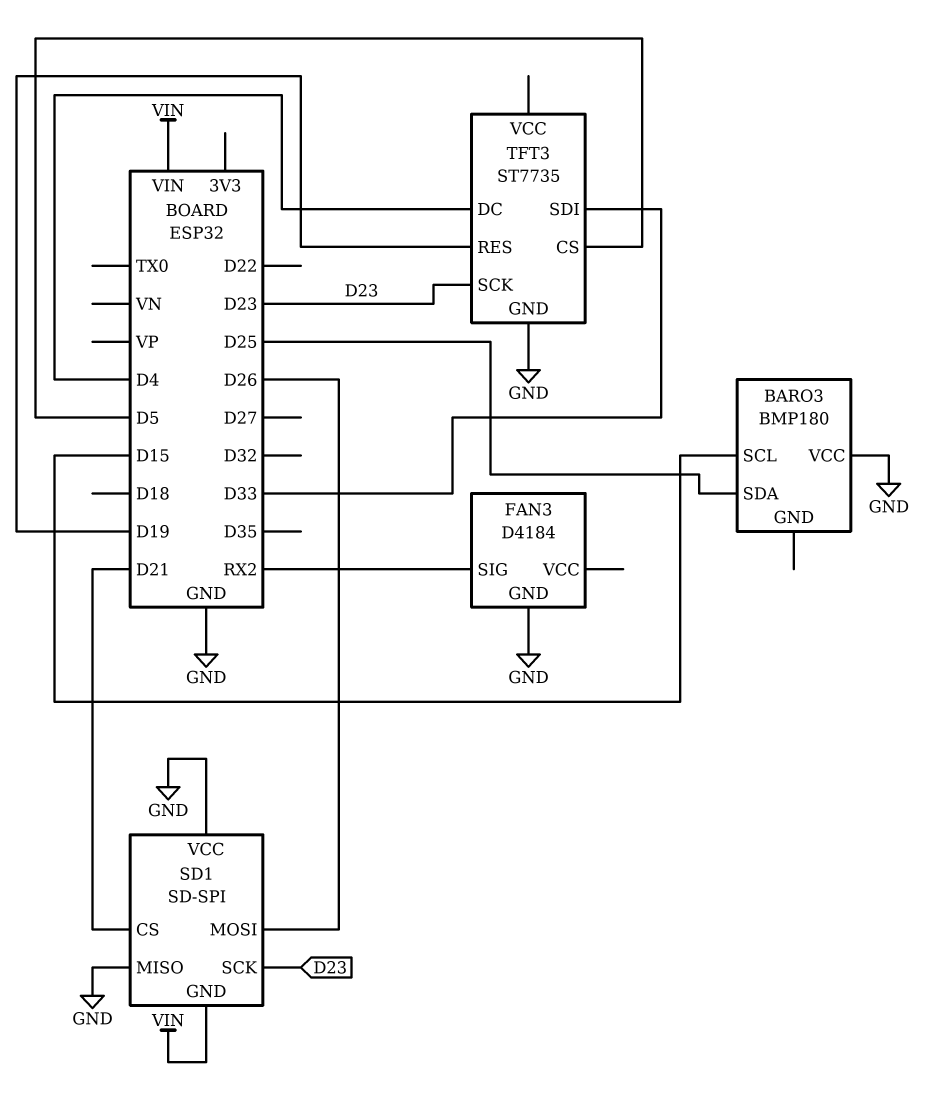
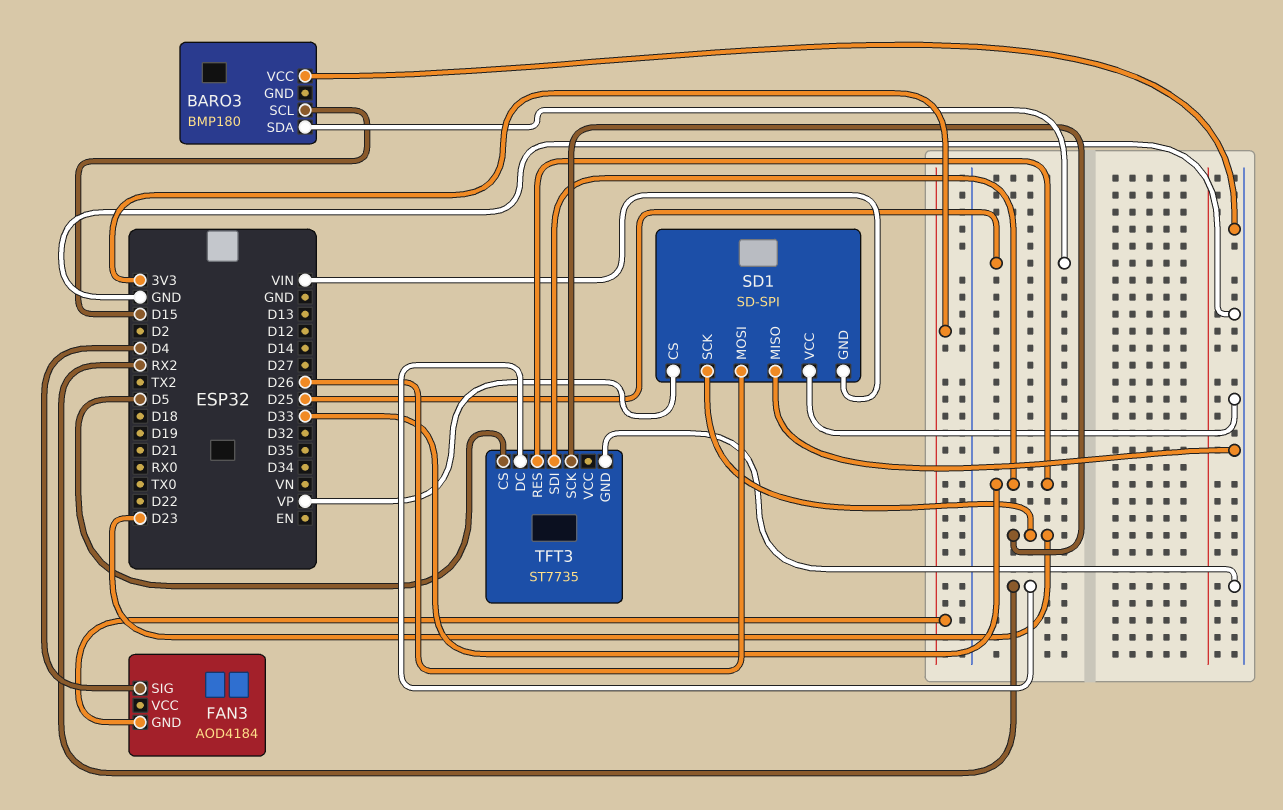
FAN3: D4184 -> AOD4184
FAN3 pin GND: GND -> 3V3
FAN3 pin SIG: RX2 -> D4
SD1 pin CS: D21 -> VP
TFT3 pin DC: D4 -> RX2
TFT3 pin RES: D19 -> D33

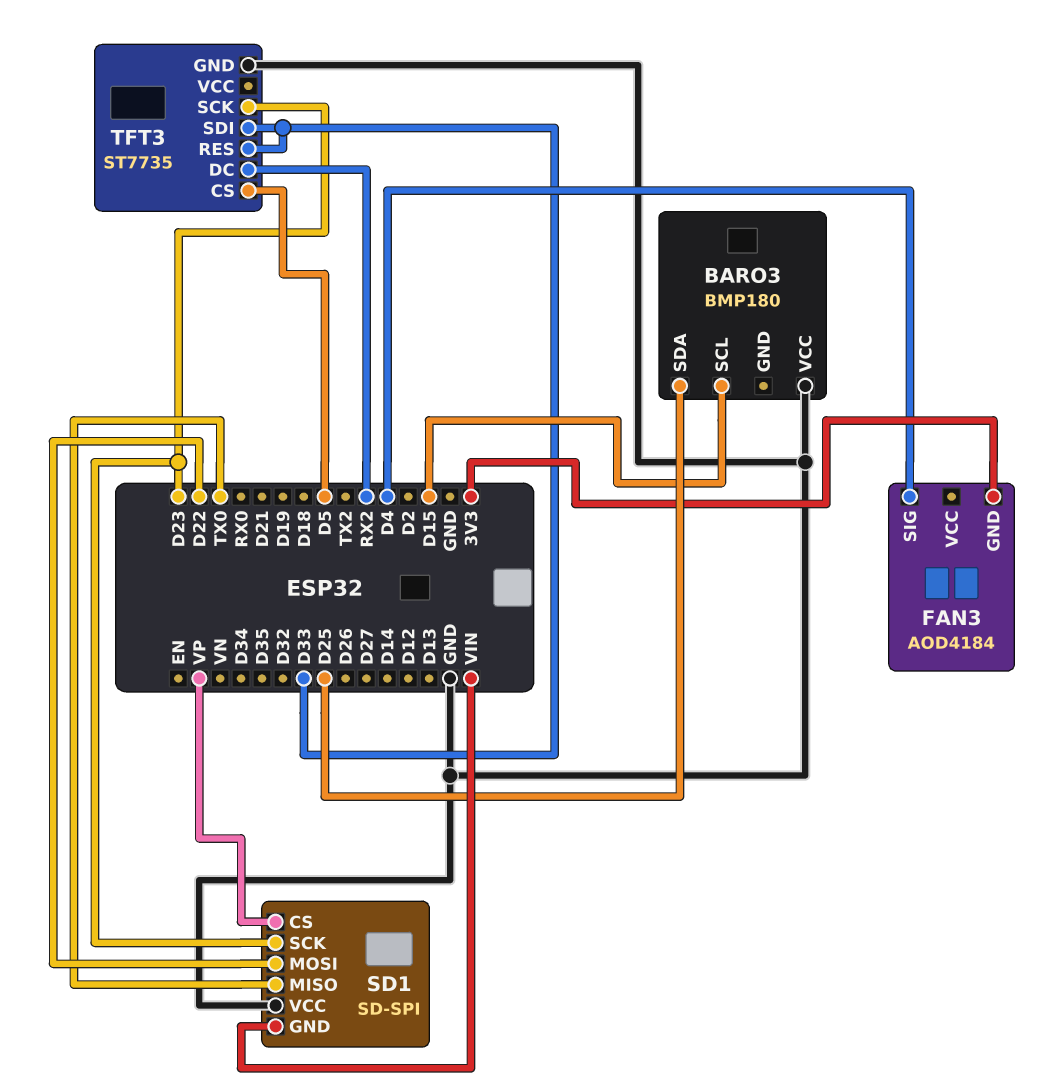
SD1 pin MISO: GND -> TX0
SD1 pin MOSI: D26 -> D22

